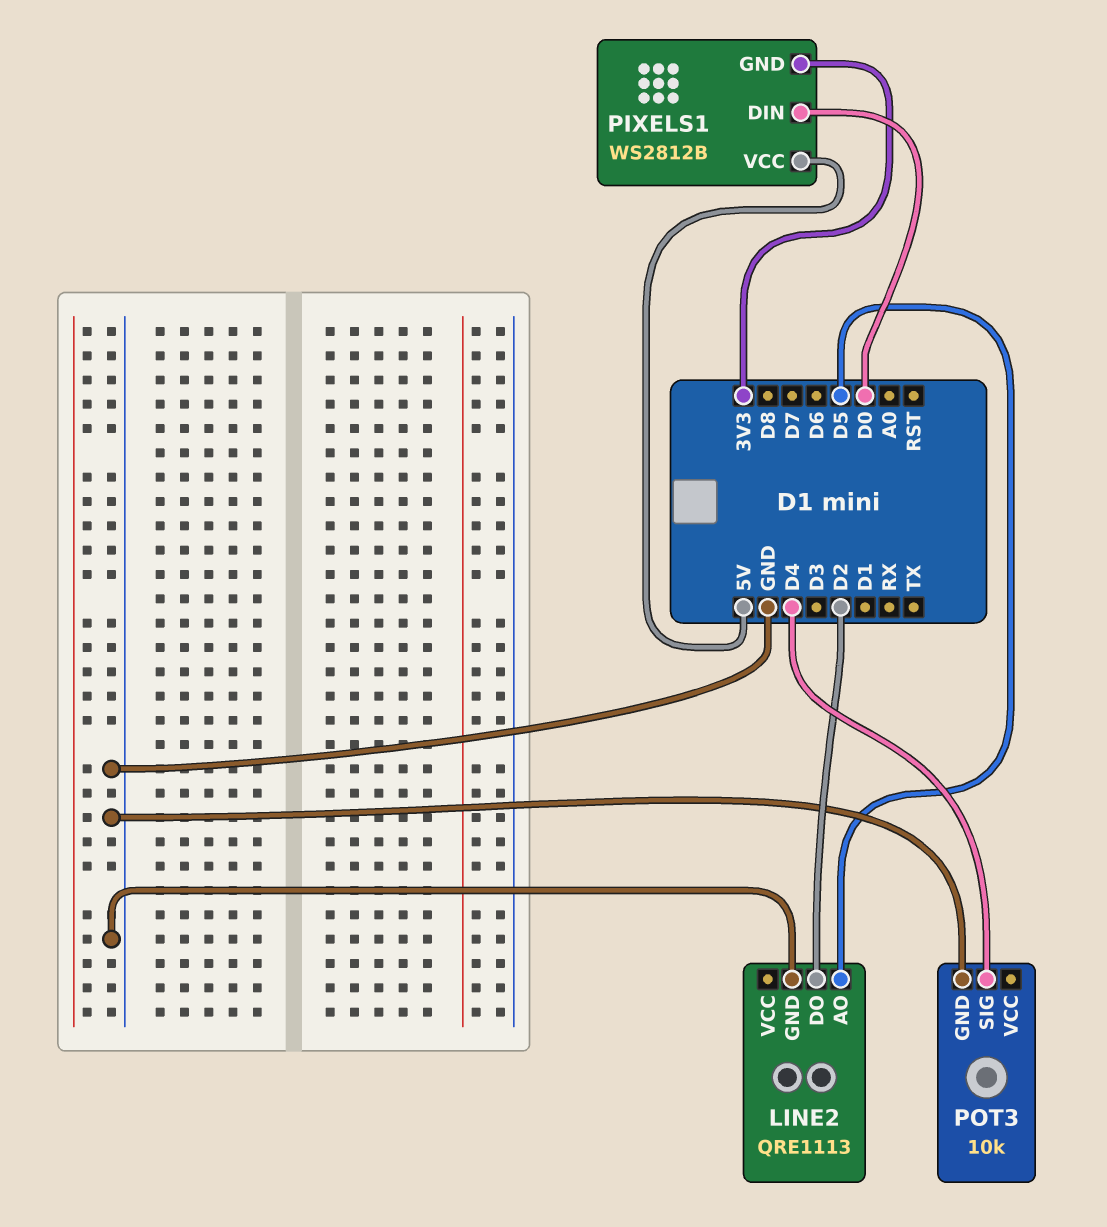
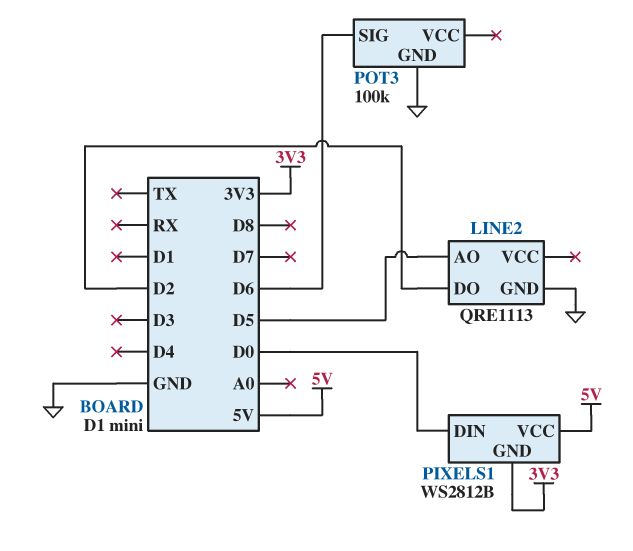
POT3: 10k -> 100k
POT3 pin SIG: D4 -> D6

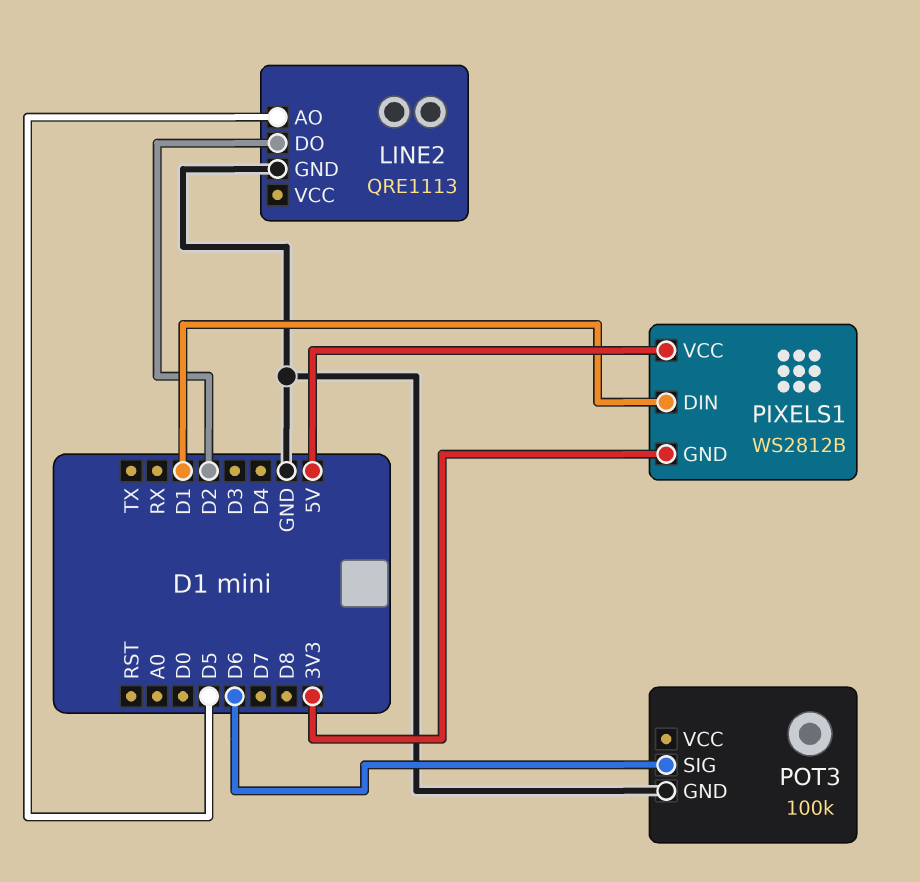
PIXELS1 pin DIN: D0 -> D1

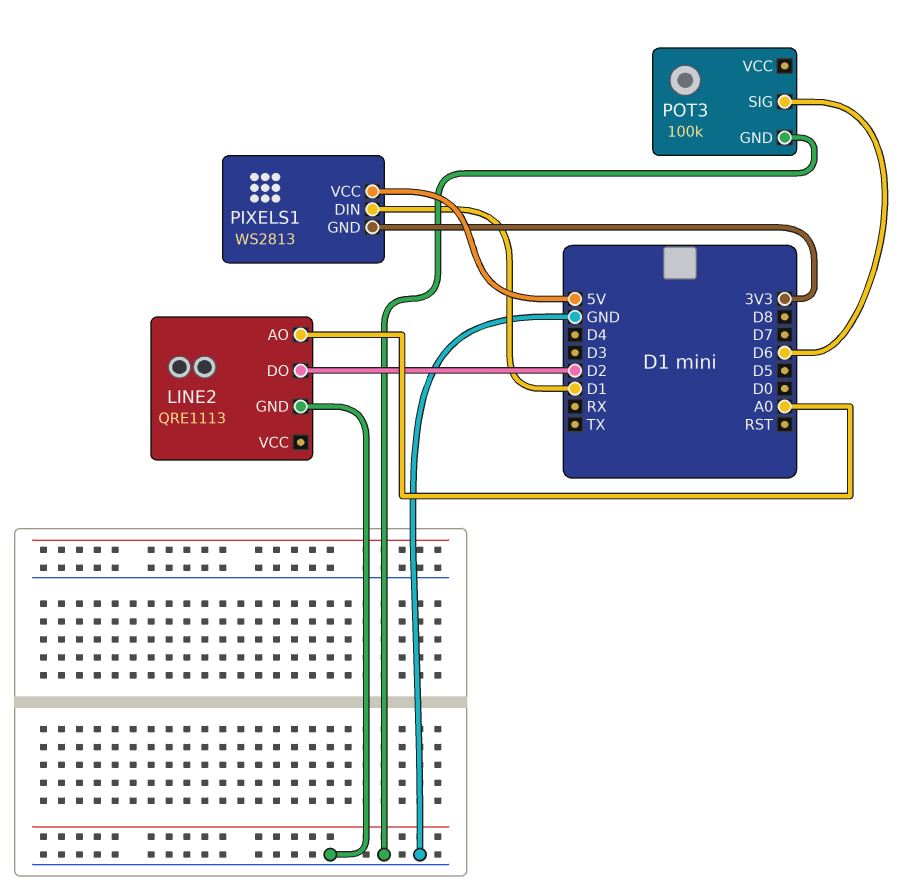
LINE2 pin AO: D5 -> A0
PIXELS1: WS2812B -> WS2813

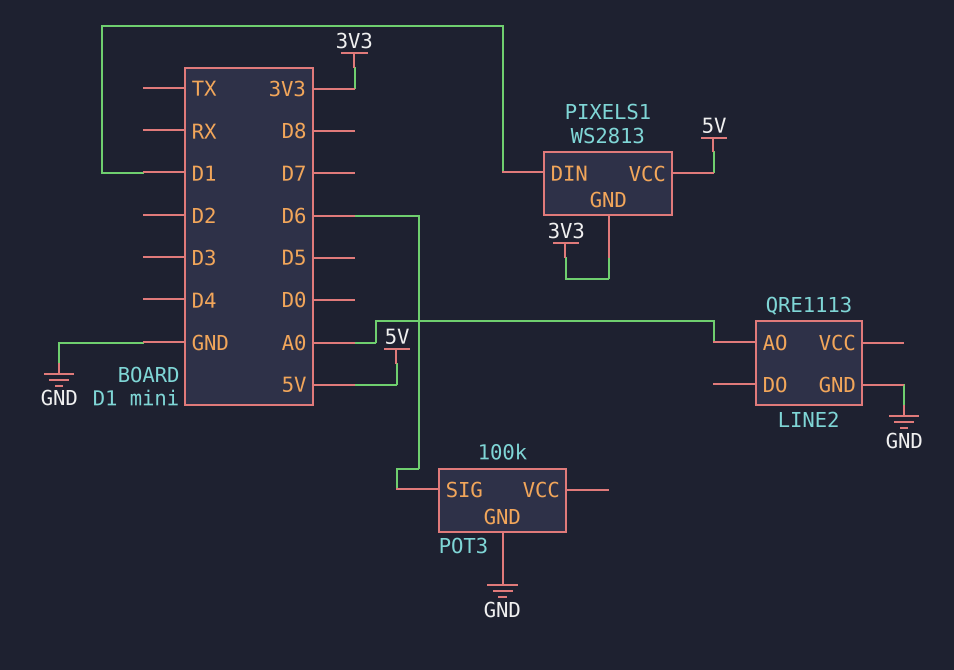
LINE2 pin DO: D2 -> none

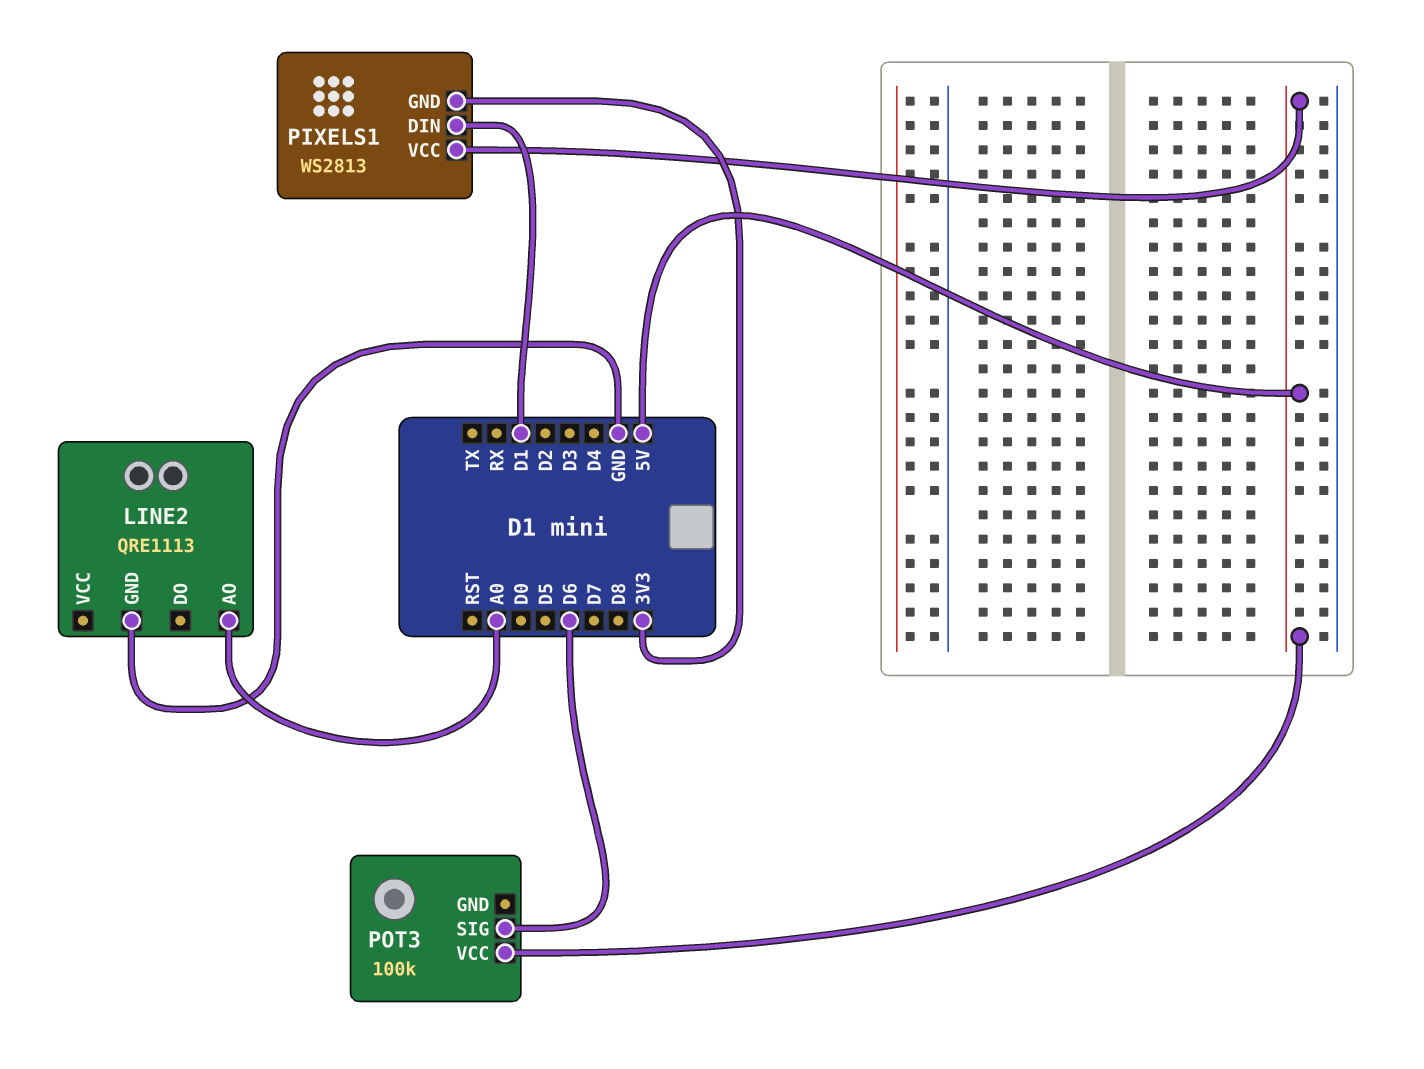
POT3 pin GND: GND -> none
POT3 pin VCC: none -> 5V

